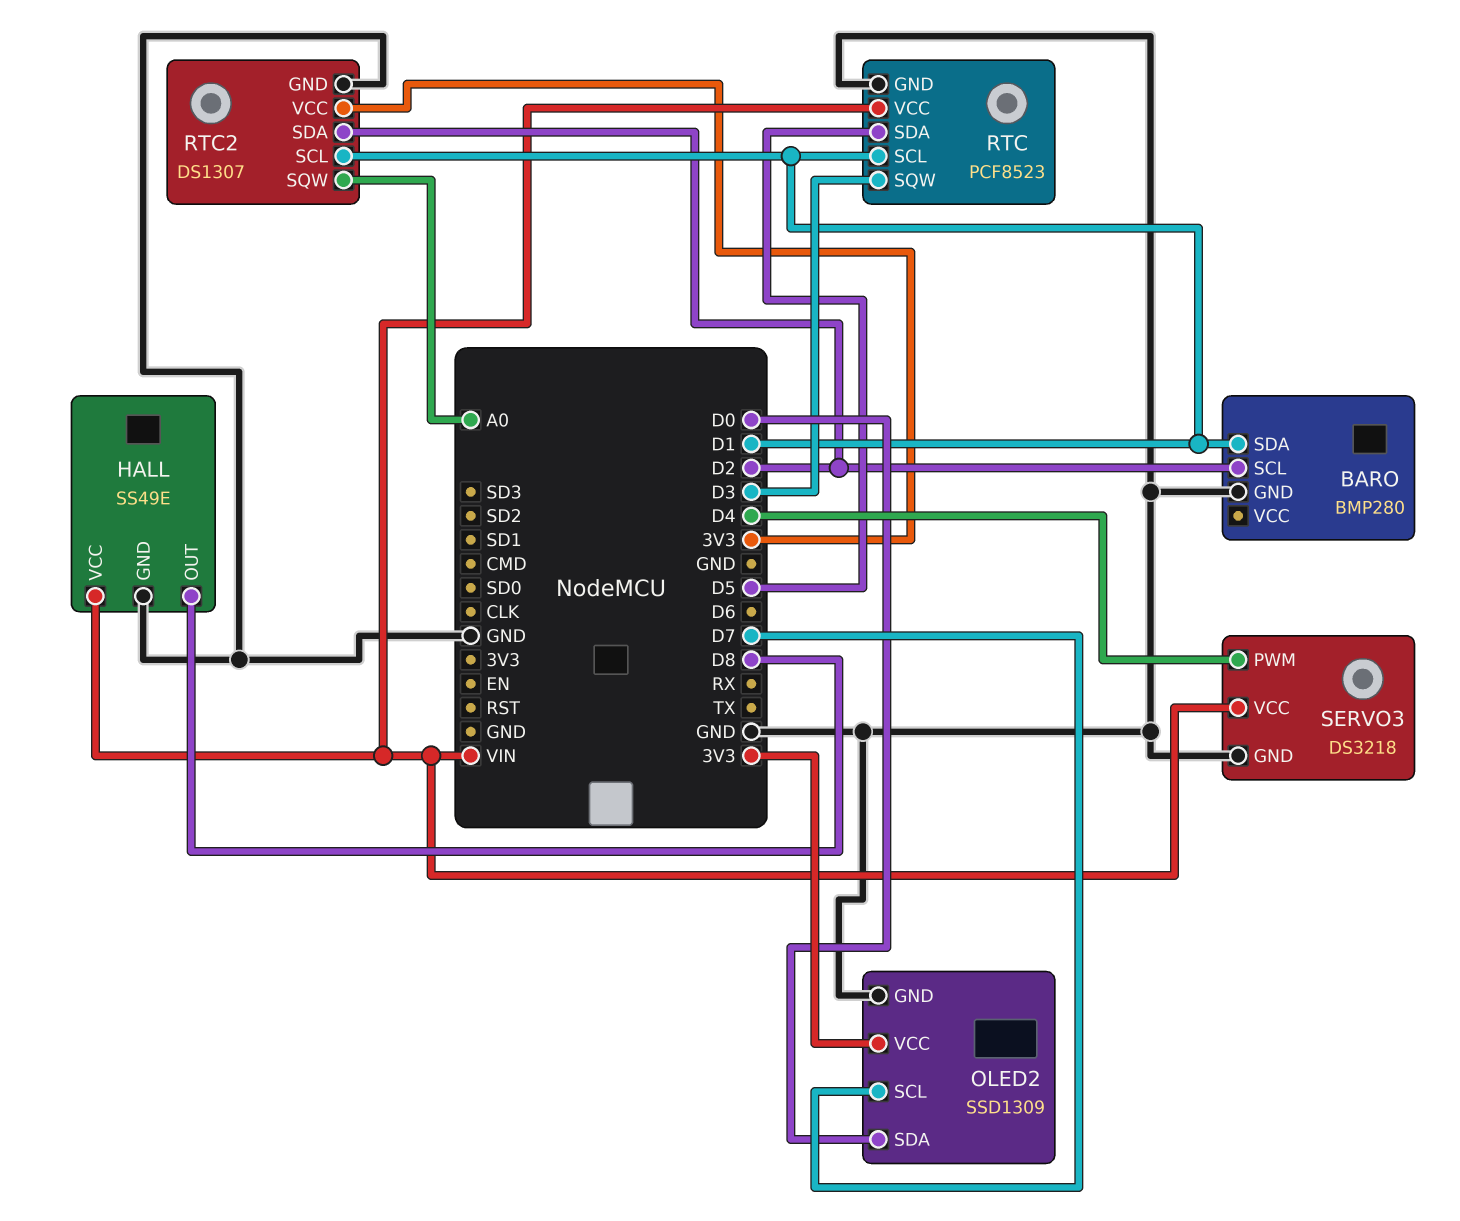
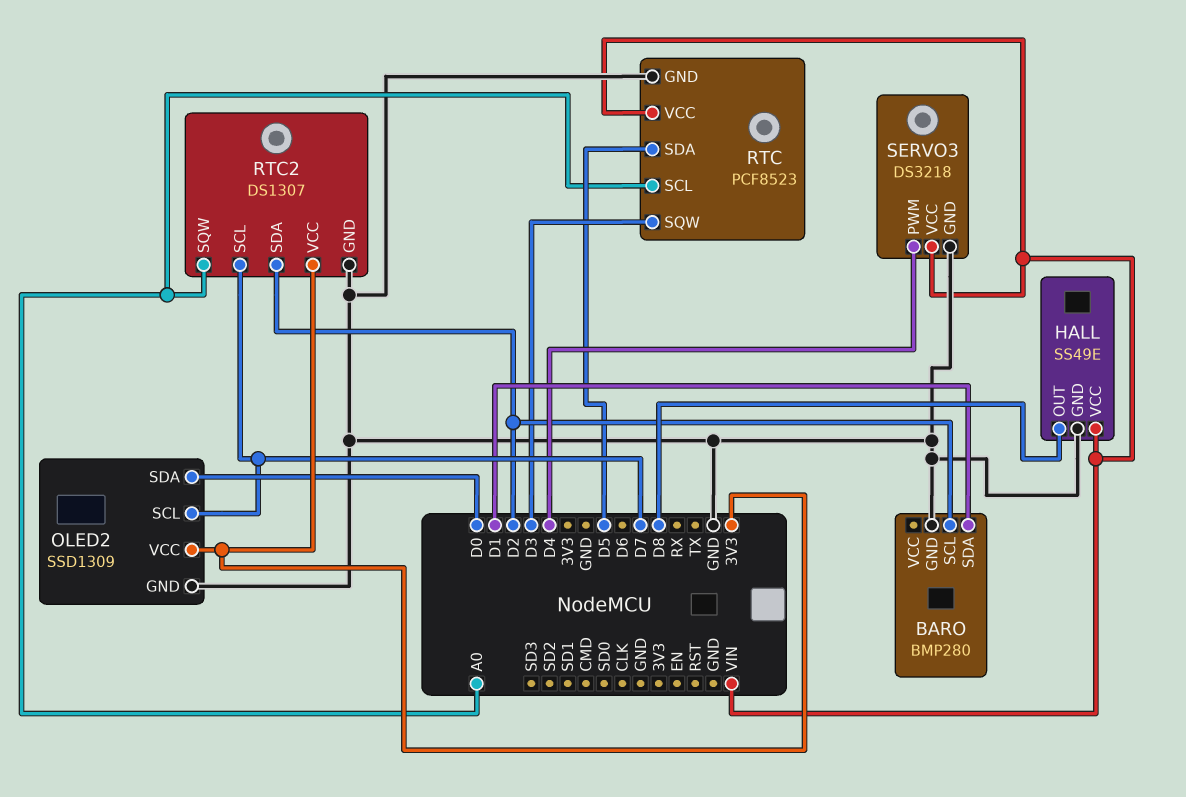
RTC pin SCL: D1 -> A0
RTC2 pin SCL: D1 -> D7

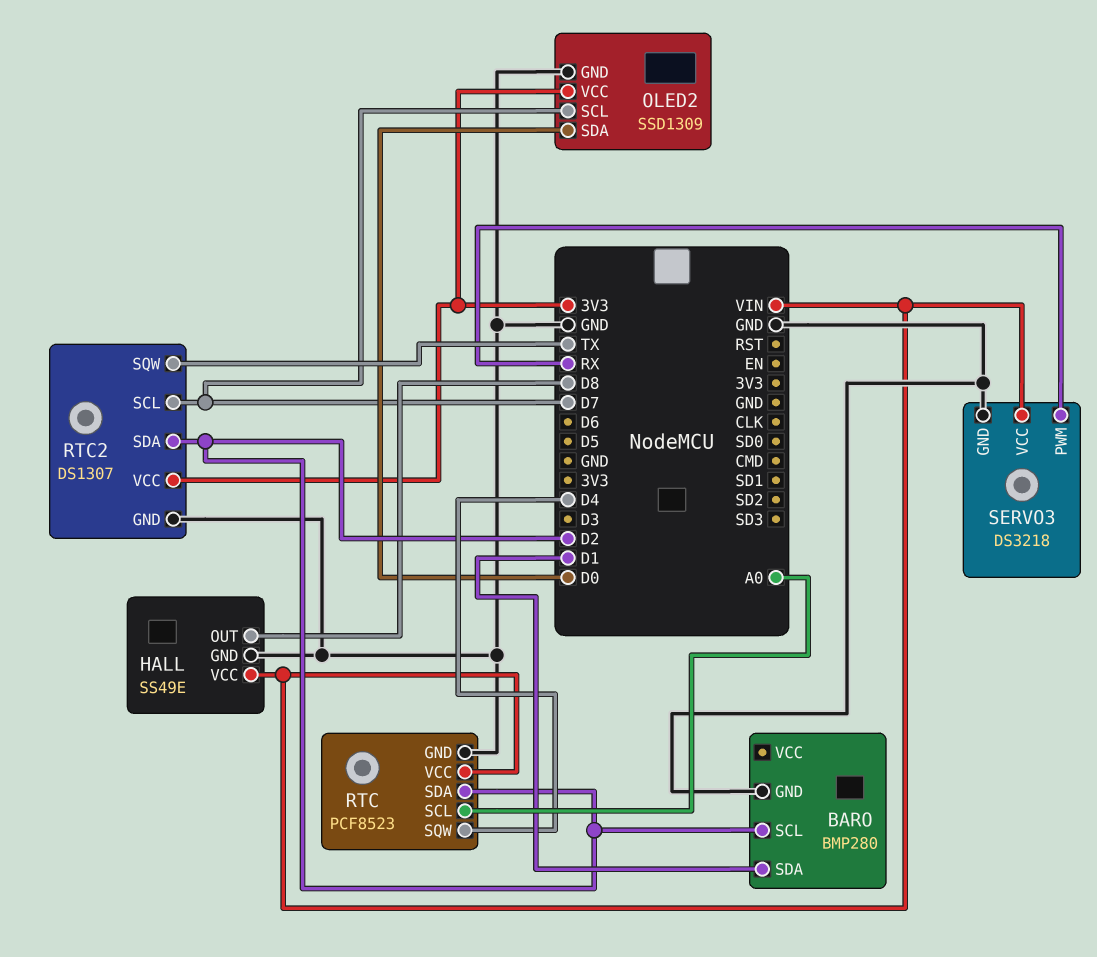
RTC pin SDA: D5 -> D2
RTC pin SQW: D3 -> D4
RTC2 pin SQW: A0 -> TX
SERVO3 pin PWM: D4 -> RX

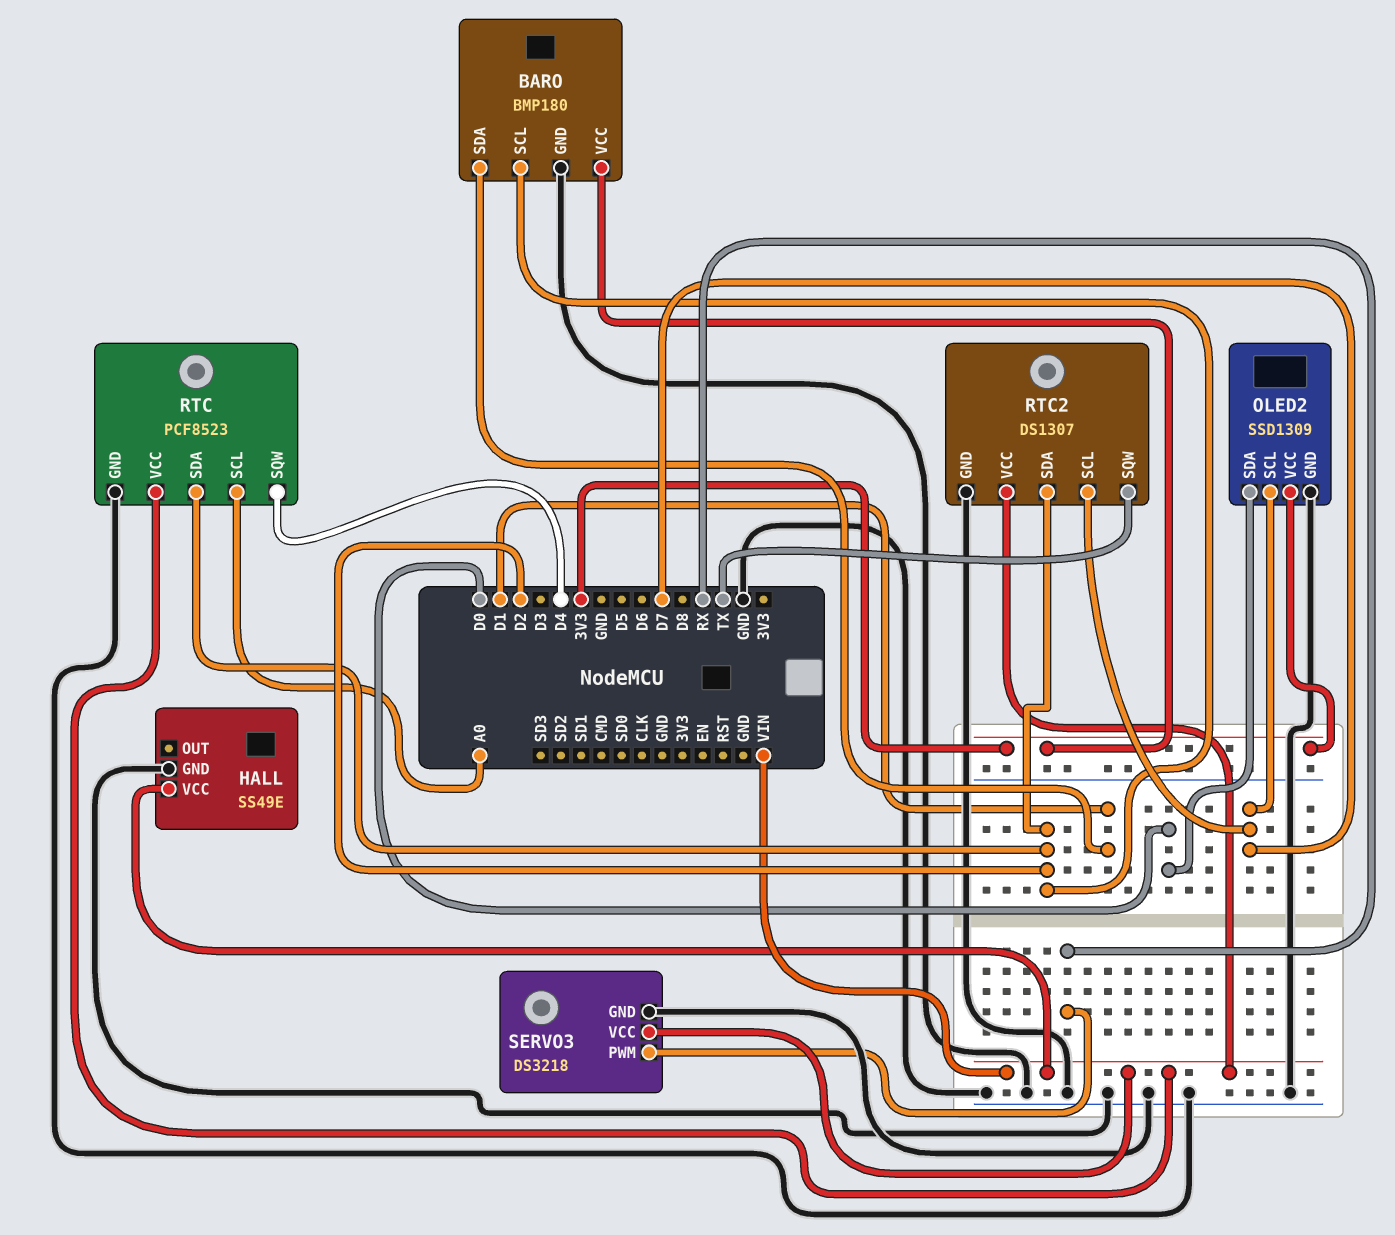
BARO: BMP280 -> BMP180
BARO pin VCC: none -> 3V3
HALL pin OUT: D8 -> none
RTC2 pin VCC: 3V3 -> VIN

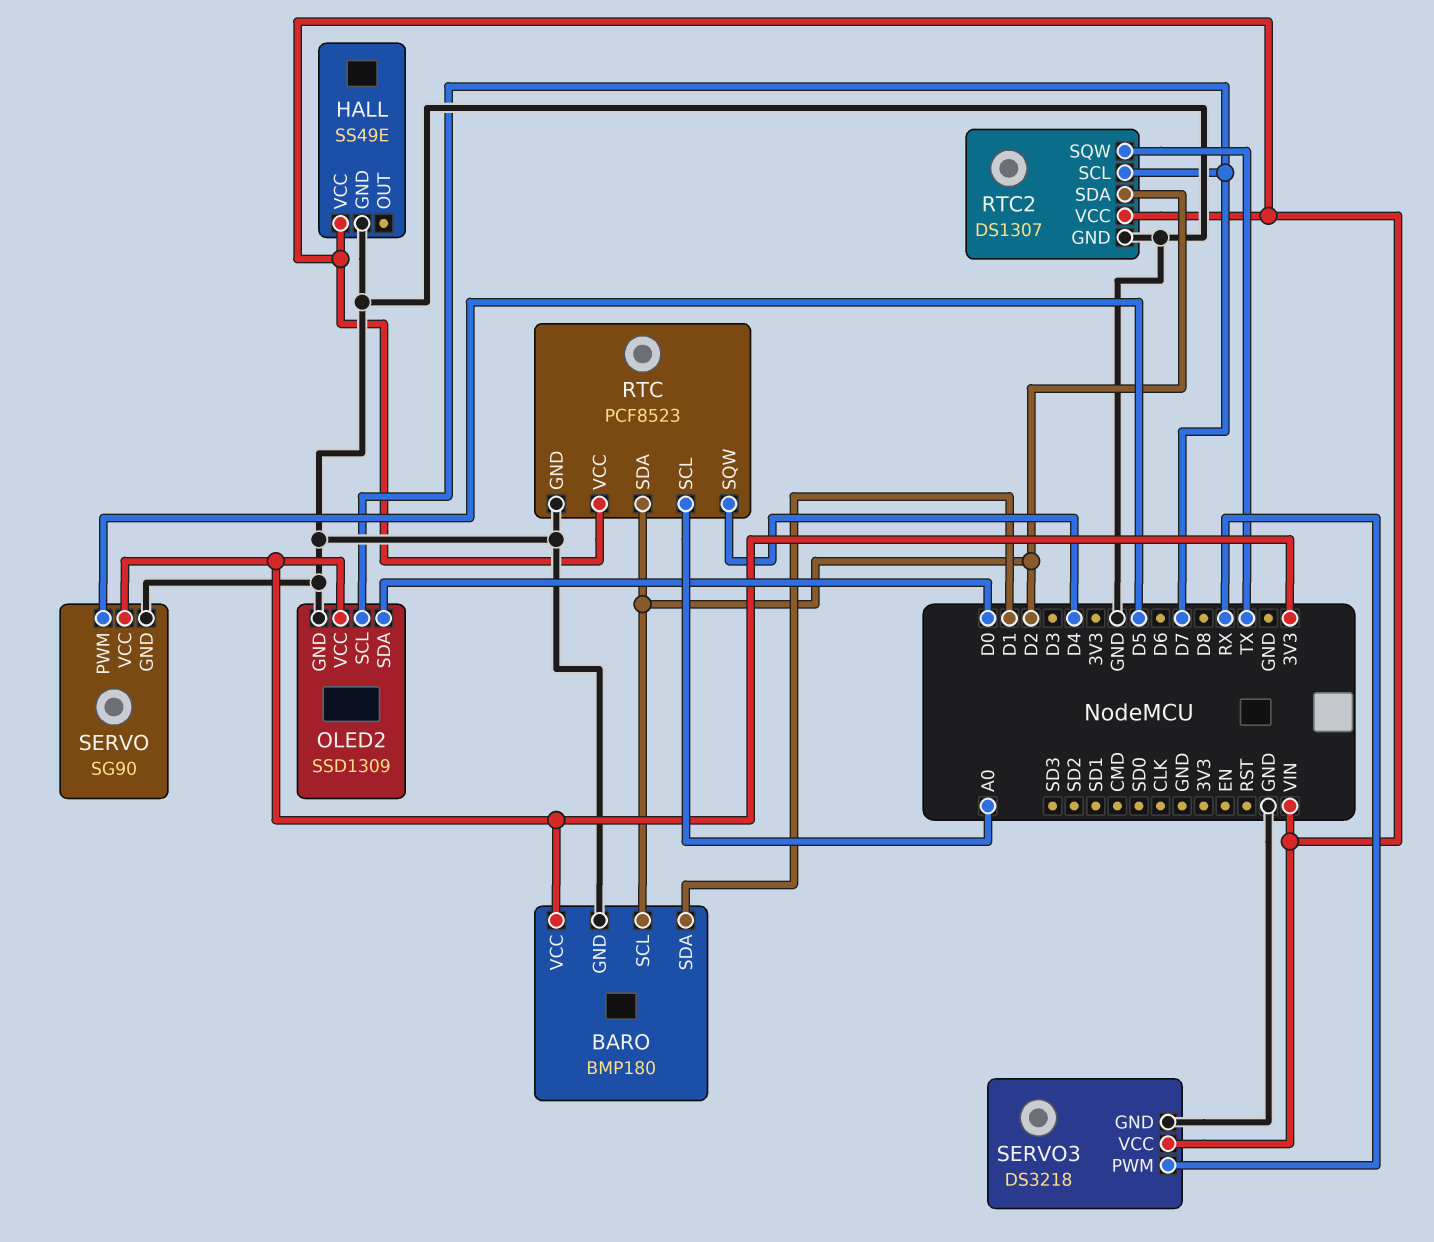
SERVO: none -> SG90
SERVO pin GND: none -> GND
SERVO pin PWM: none -> D5
SERVO pin VCC: none -> 3V3

